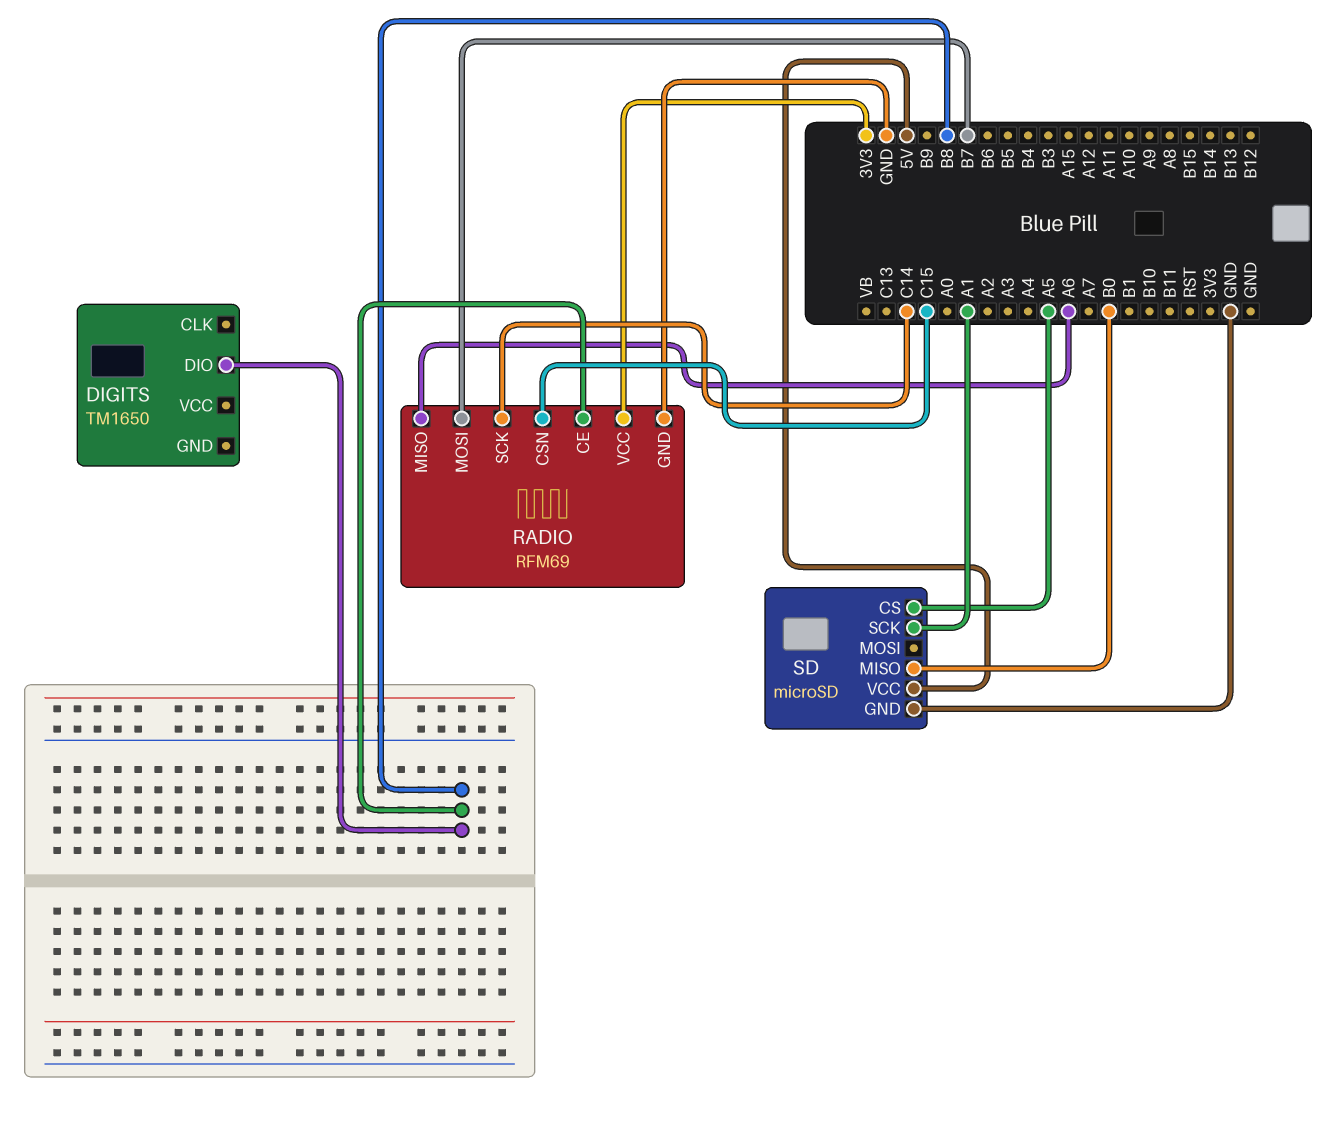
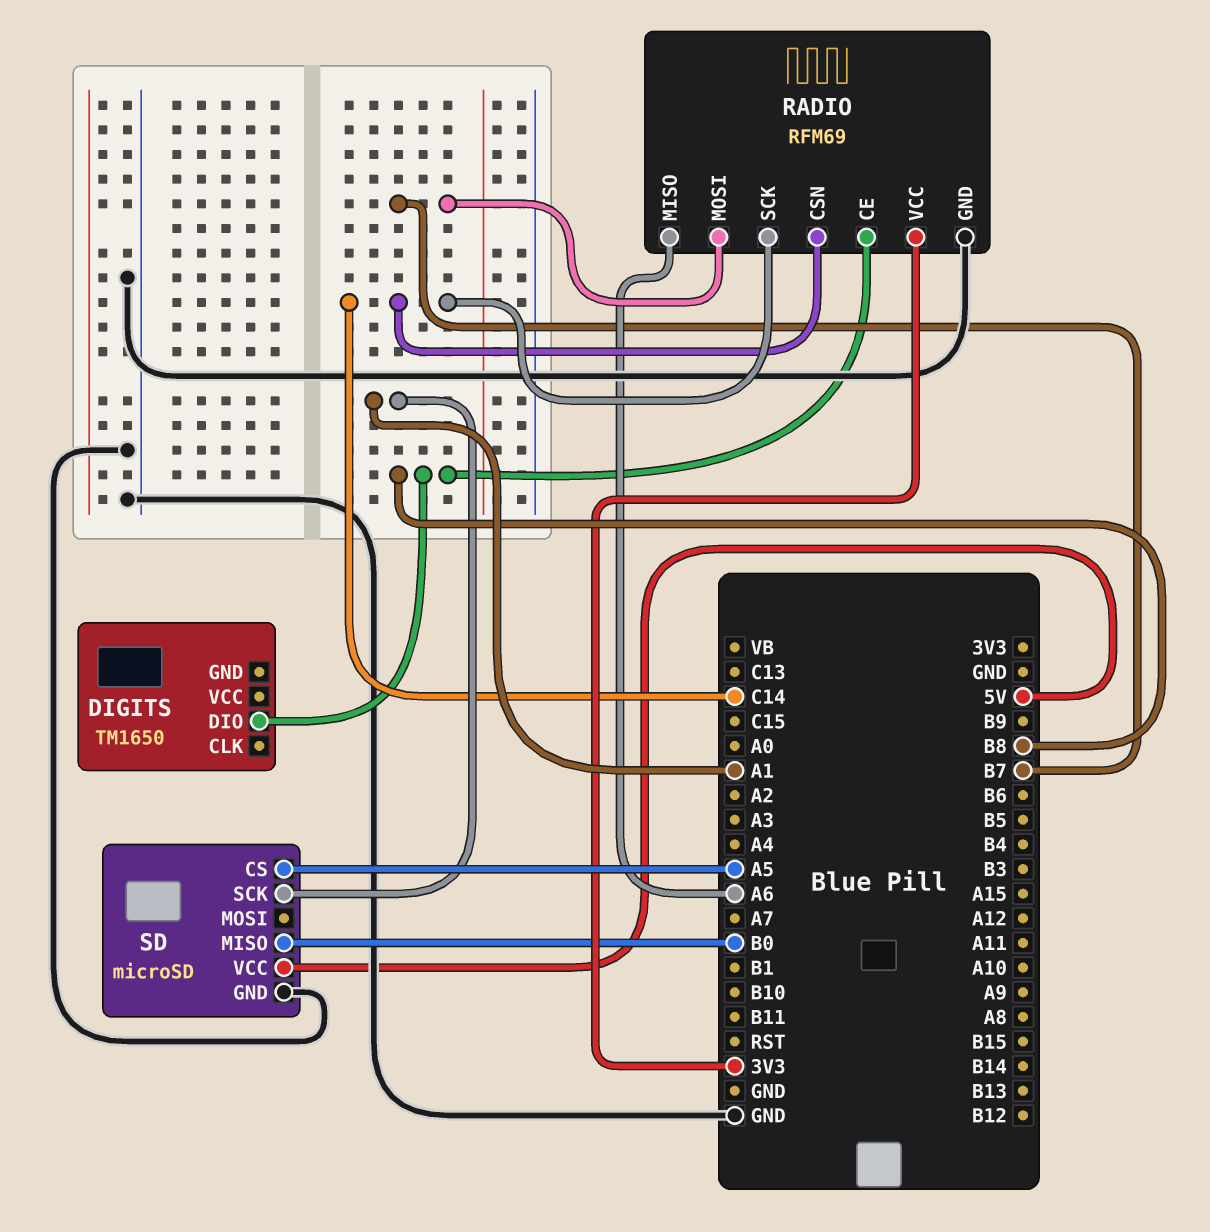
RADIO pin CSN: C15 -> C14

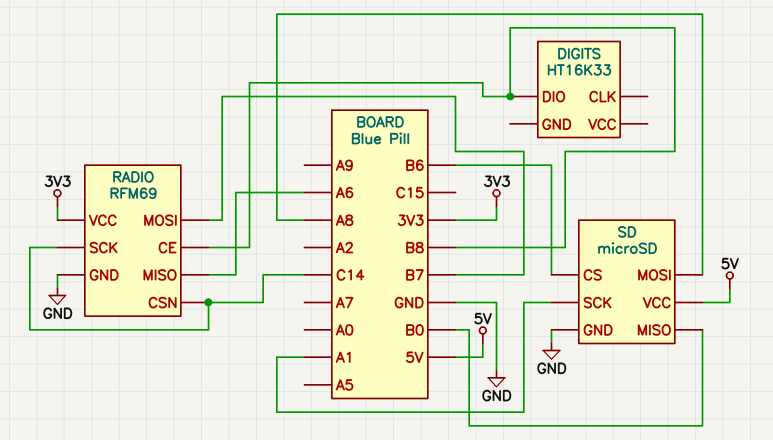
DIGITS: TM1650 -> HT16K33
SD pin CS: A5 -> B6
SD pin MOSI: none -> A8

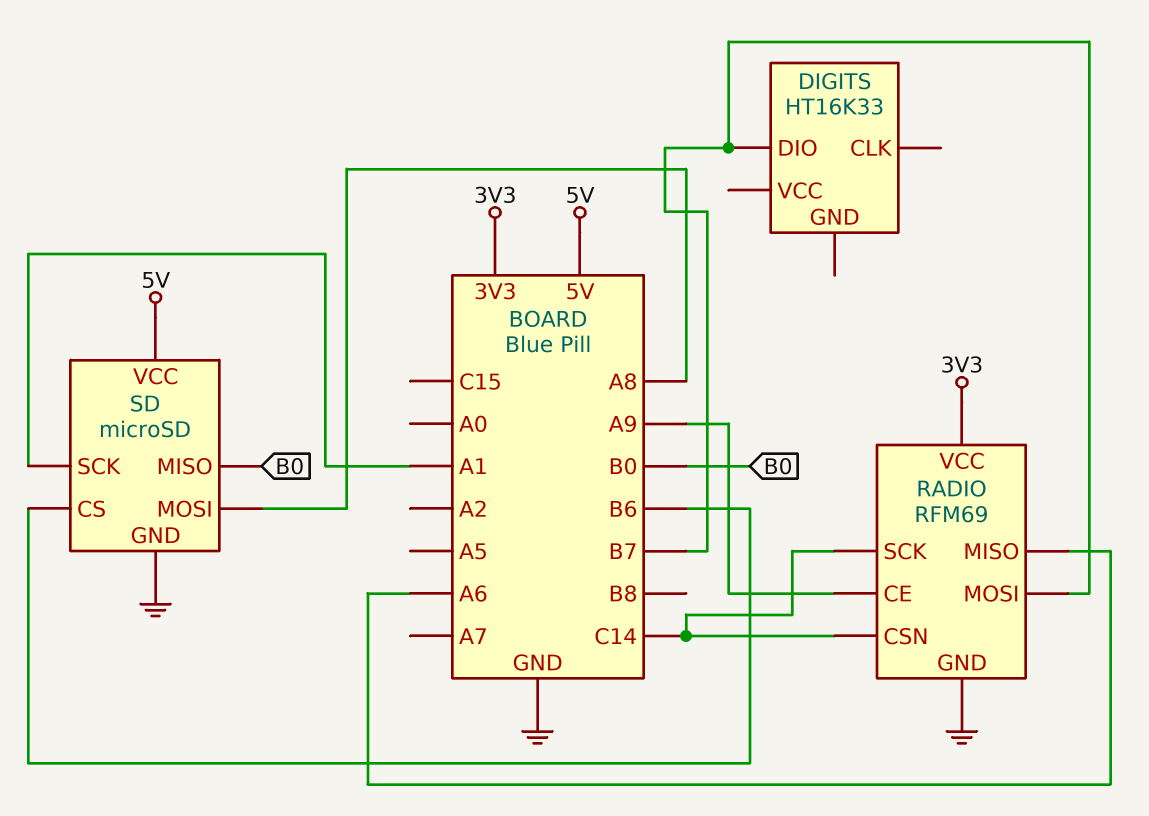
DIGITS pin DIO: B8 -> B7
RADIO pin CE: B8 -> A9

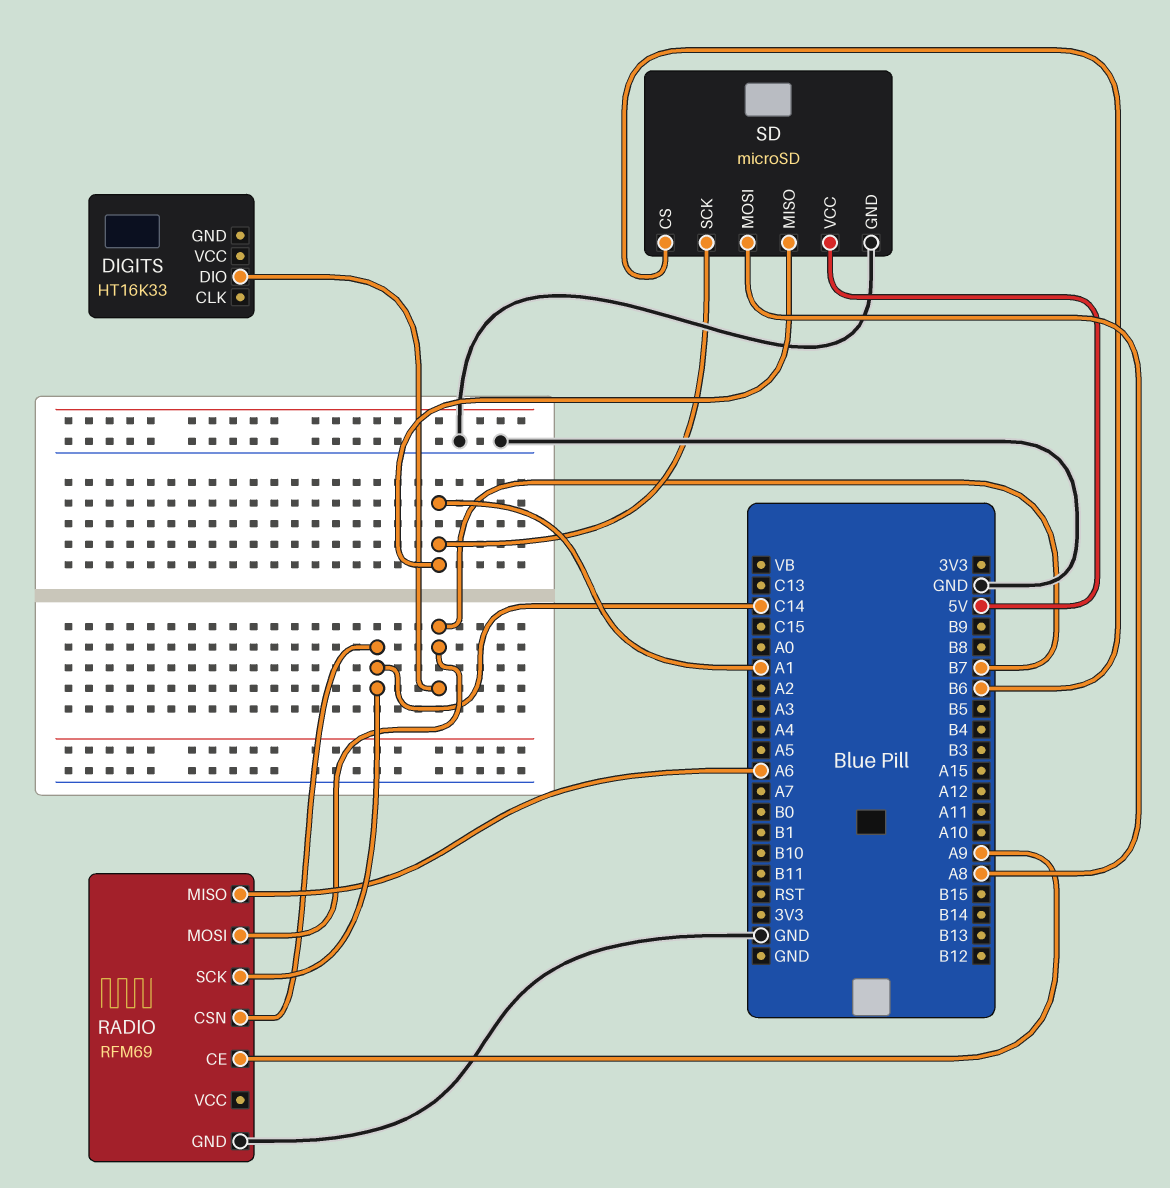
RADIO pin VCC: 3V3 -> none
SD pin MISO: B0 -> A1

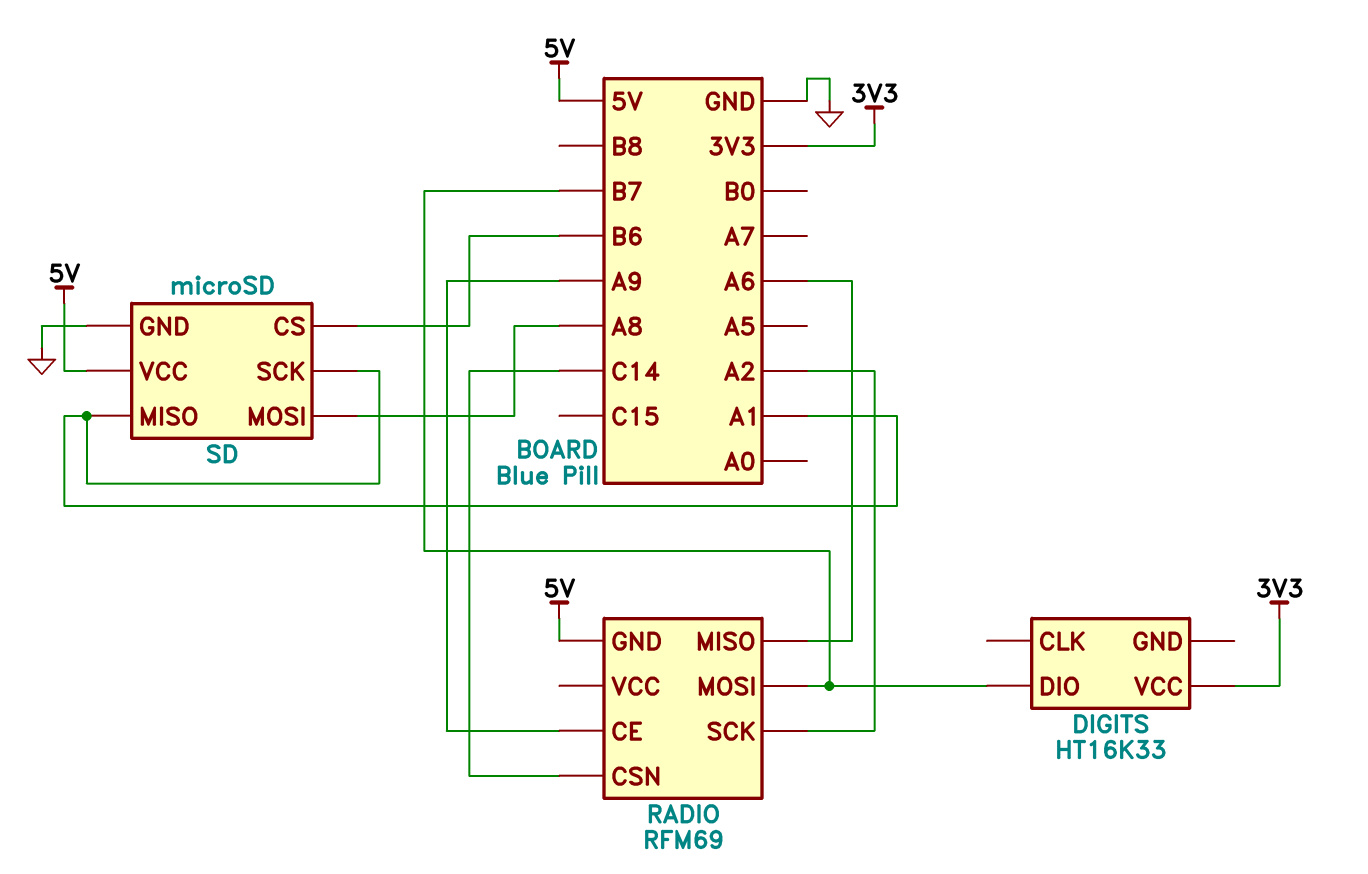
DIGITS pin VCC: none -> 3V3
RADIO pin GND: GND -> 5V
RADIO pin SCK: C14 -> A2

